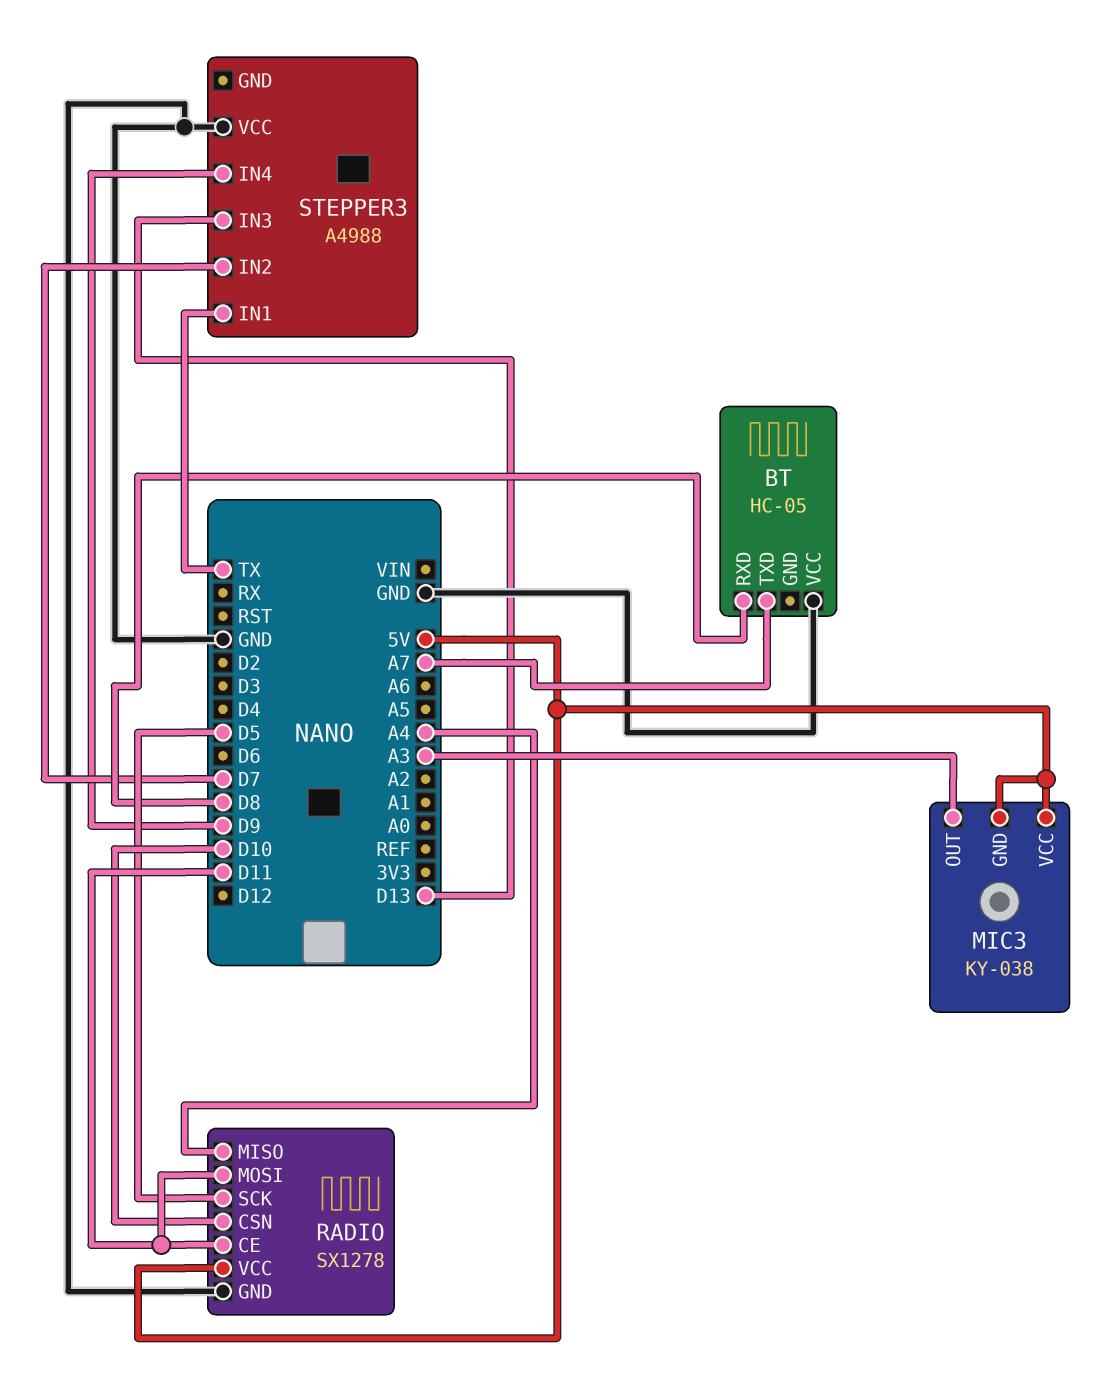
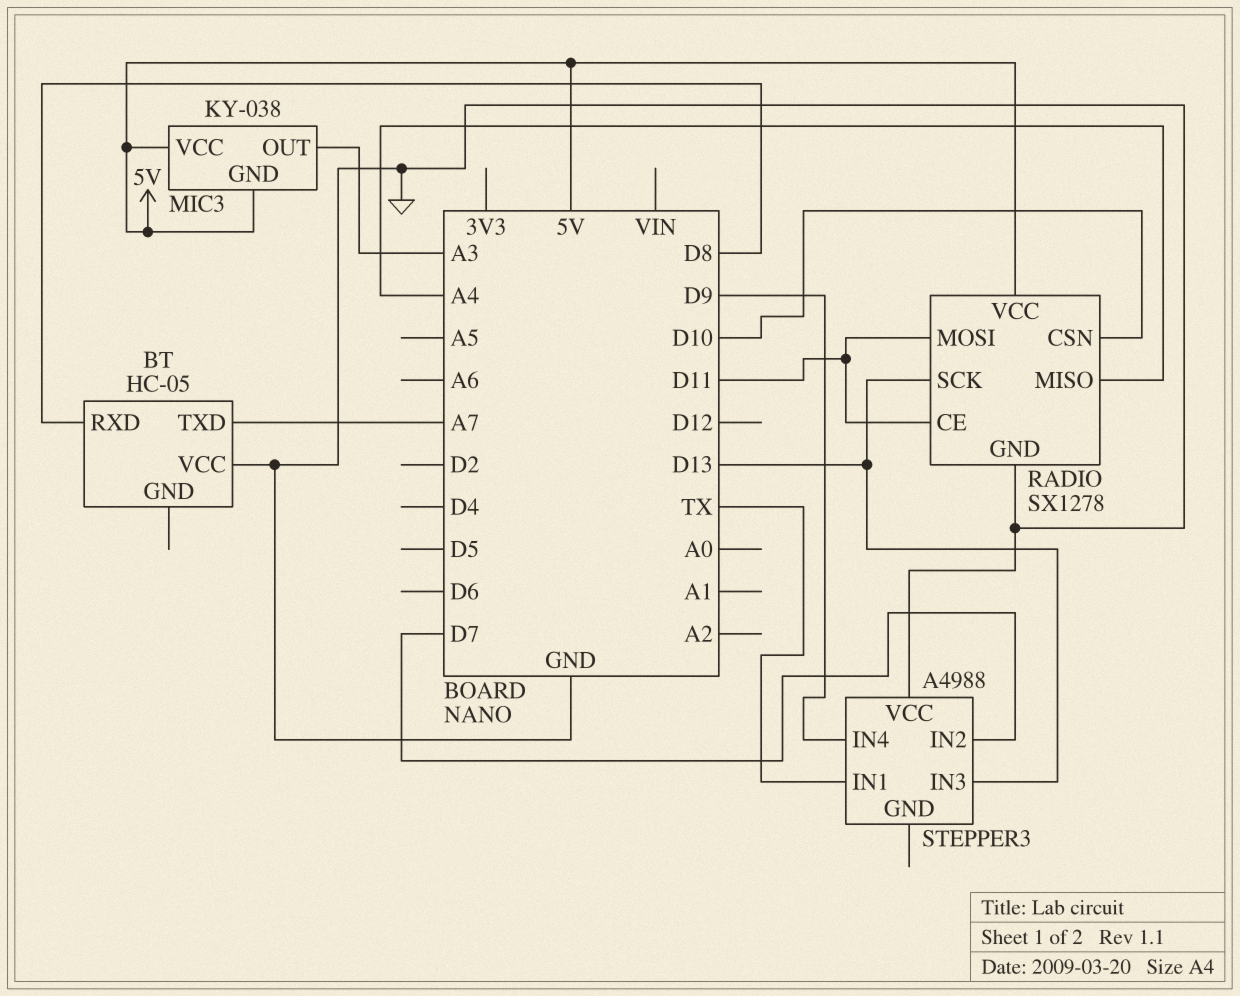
RADIO pin SCK: D5 -> D13

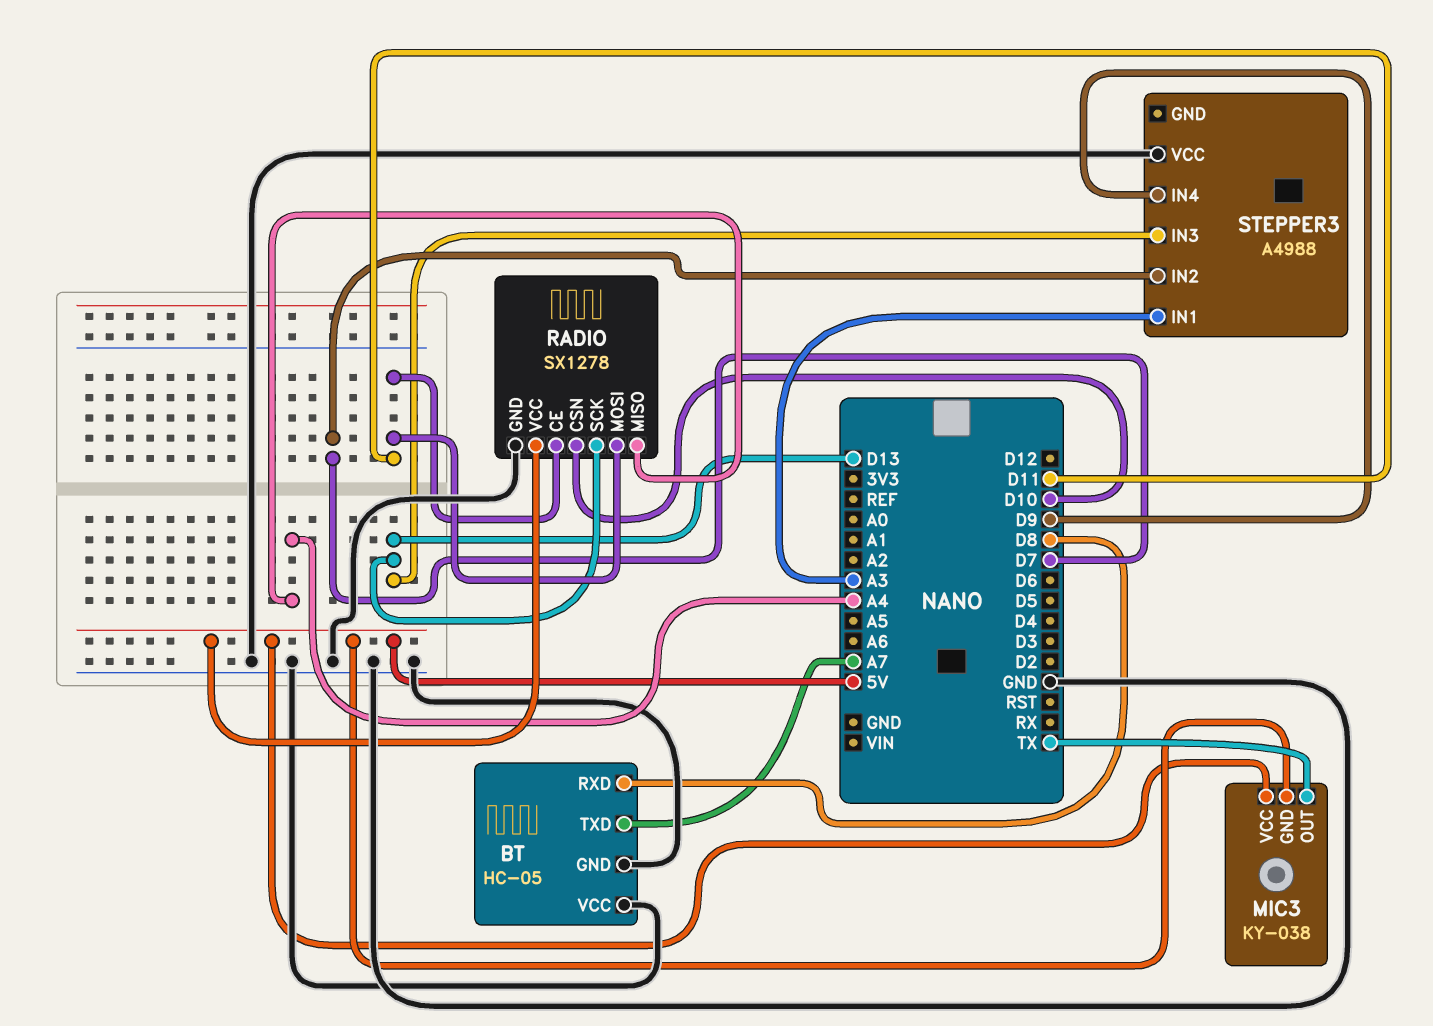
BT pin GND: none -> GND
MIC3 pin OUT: A3 -> TX
STEPPER3 pin IN1: TX -> A3

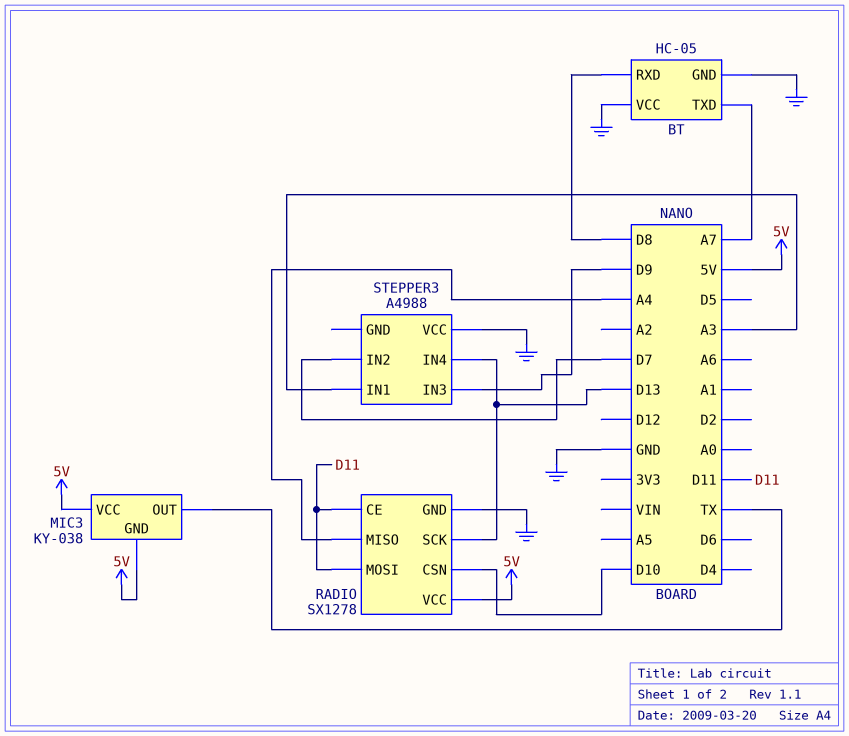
STEPPER3 pin IN3: D13 -> D9
STEPPER3 pin IN4: D9 -> D13

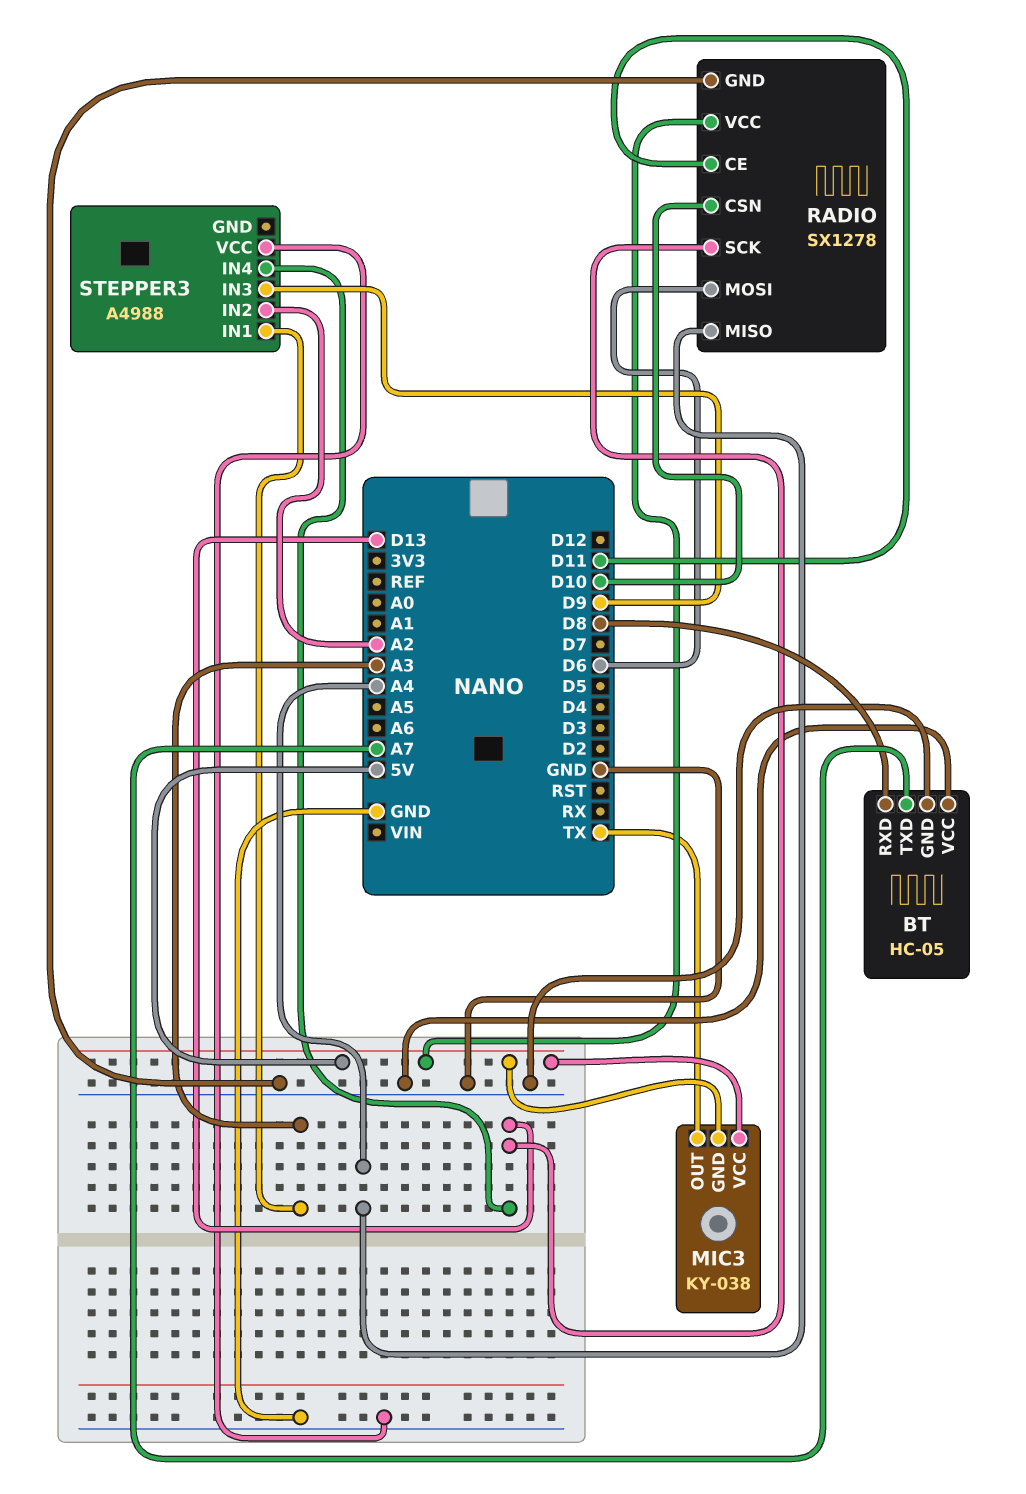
RADIO pin MOSI: D11 -> D6
STEPPER3 pin IN2: D7 -> A2

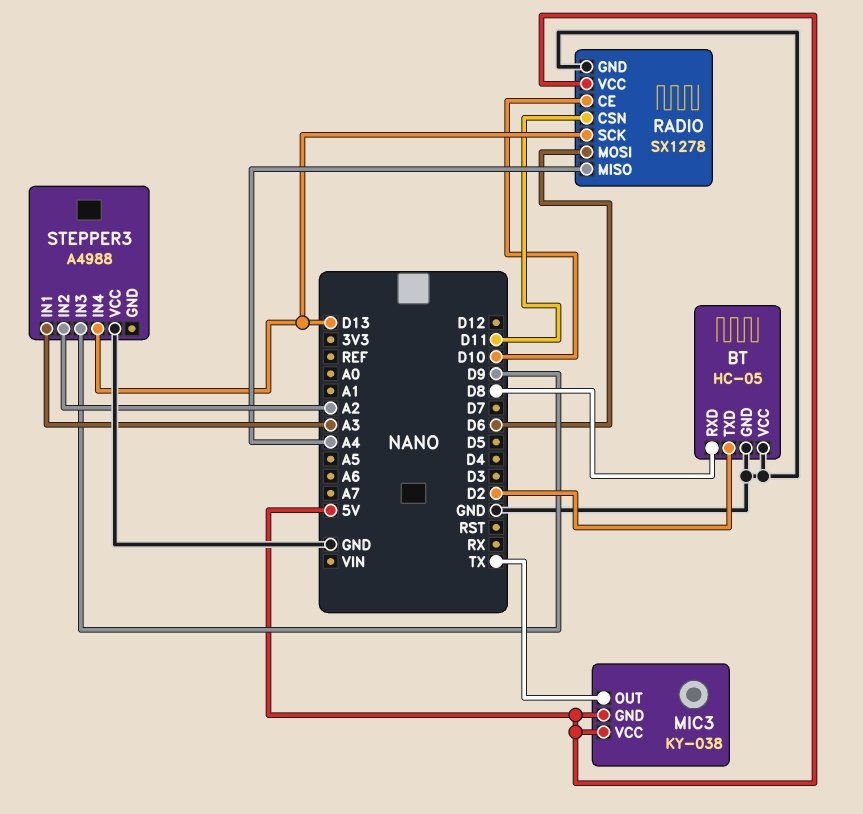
BT pin TXD: A7 -> D2
RADIO pin CE: D11 -> D10
RADIO pin CSN: D10 -> D11

